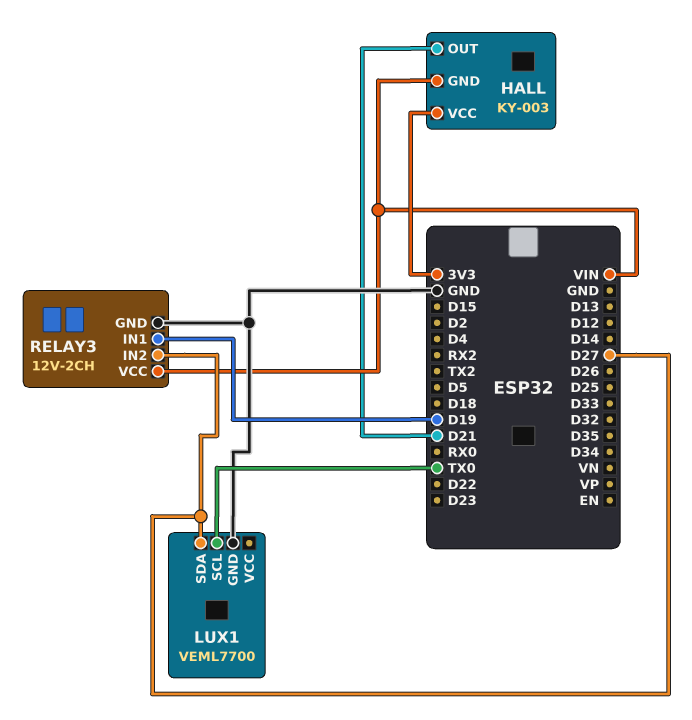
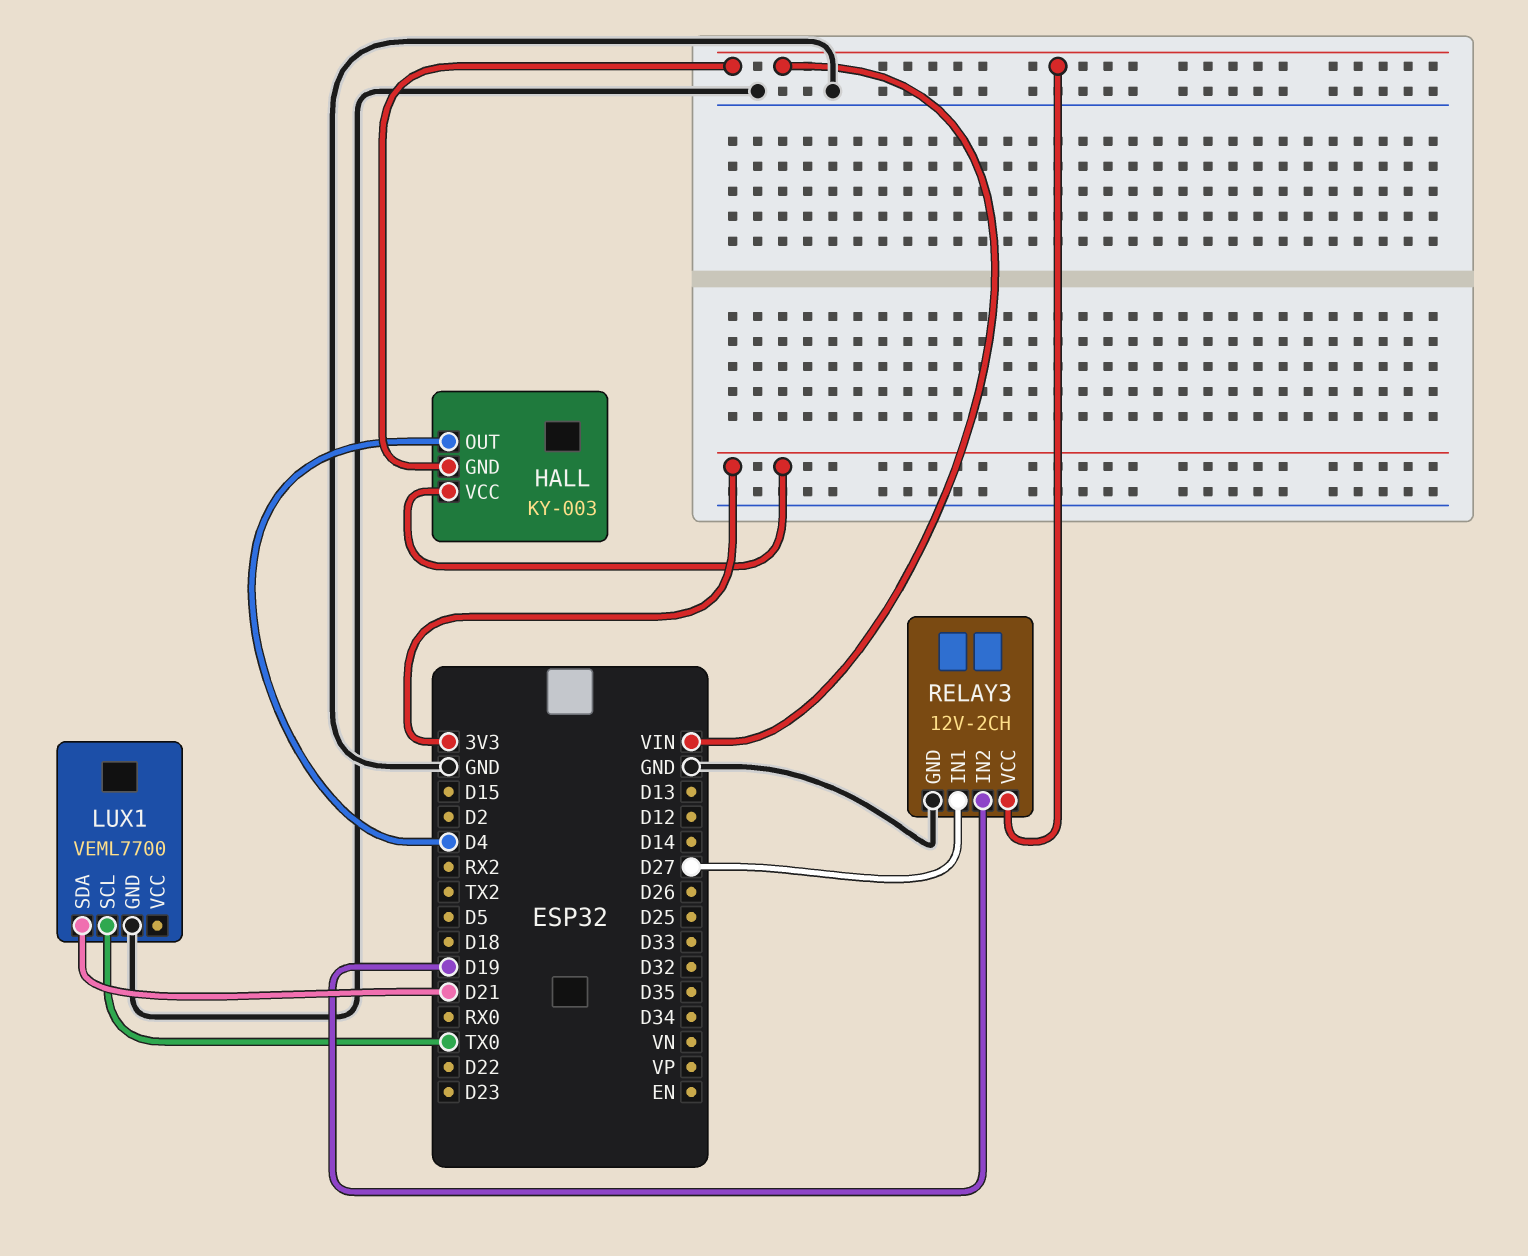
HALL pin OUT: D21 -> D4
LUX1 pin SDA: D27 -> D21
RELAY3 pin IN1: D19 -> D27
RELAY3 pin IN2: D27 -> D19

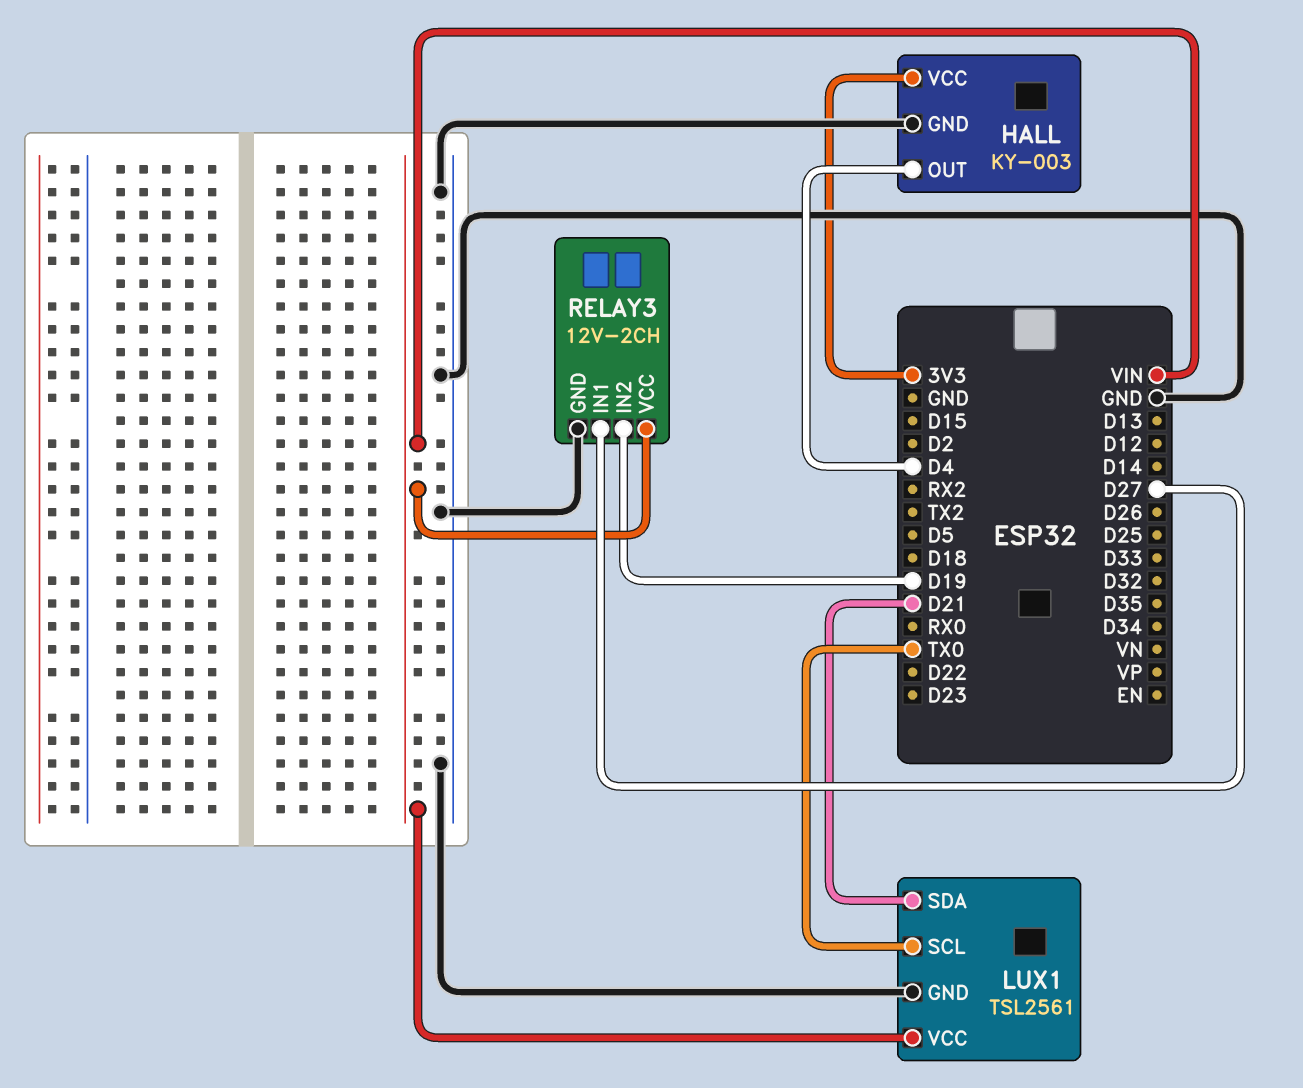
HALL pin GND: VIN -> GND
LUX1: VEML7700 -> TSL2561
LUX1 pin VCC: none -> VIN

